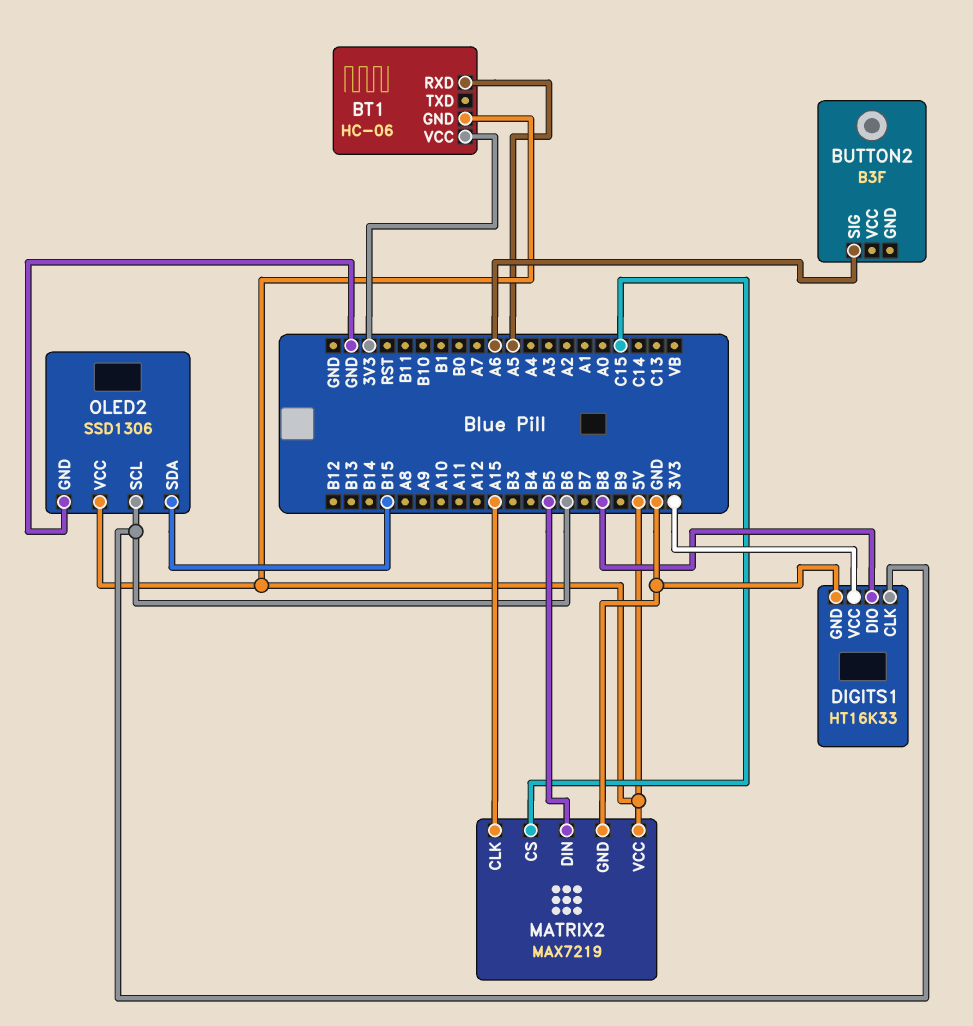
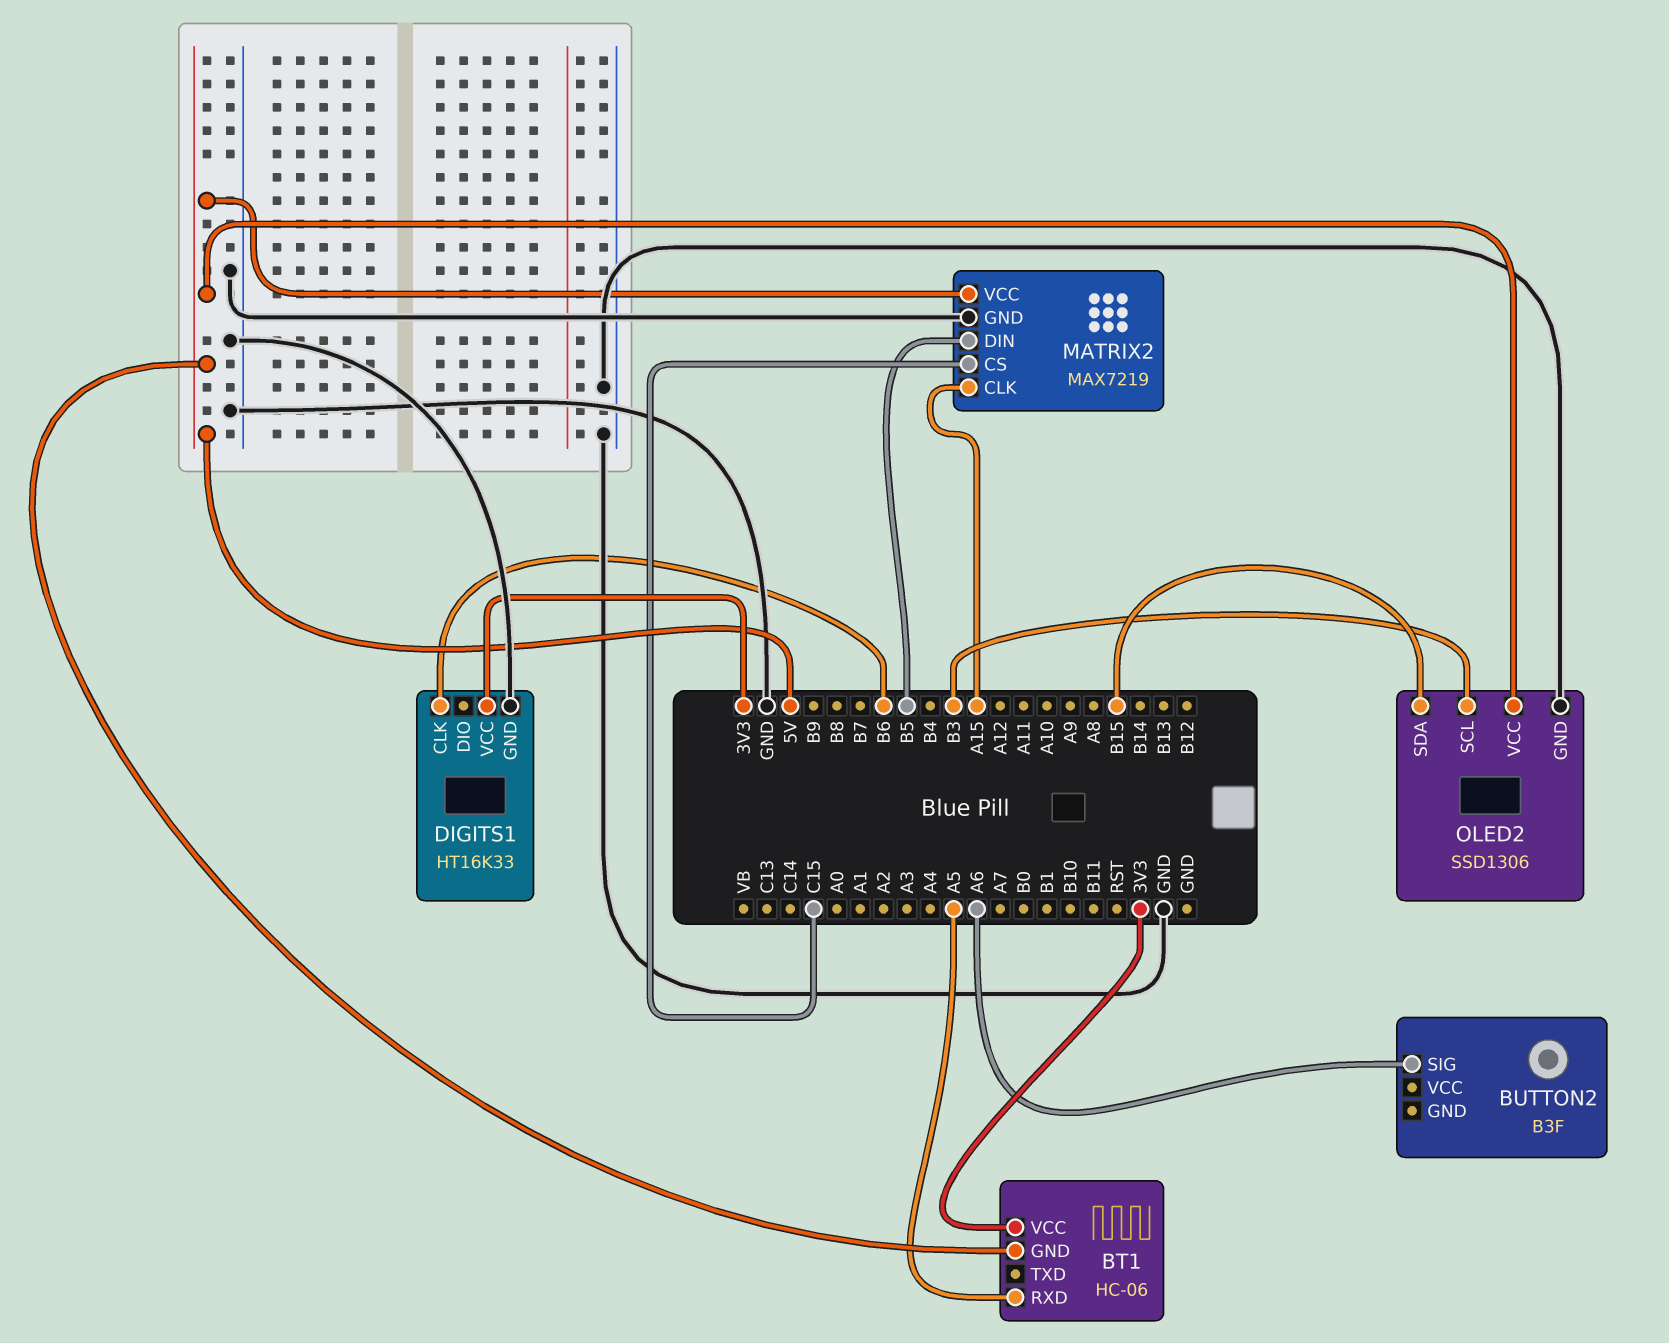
DIGITS1 pin DIO: B8 -> none
OLED2 pin SCL: B6 -> B3

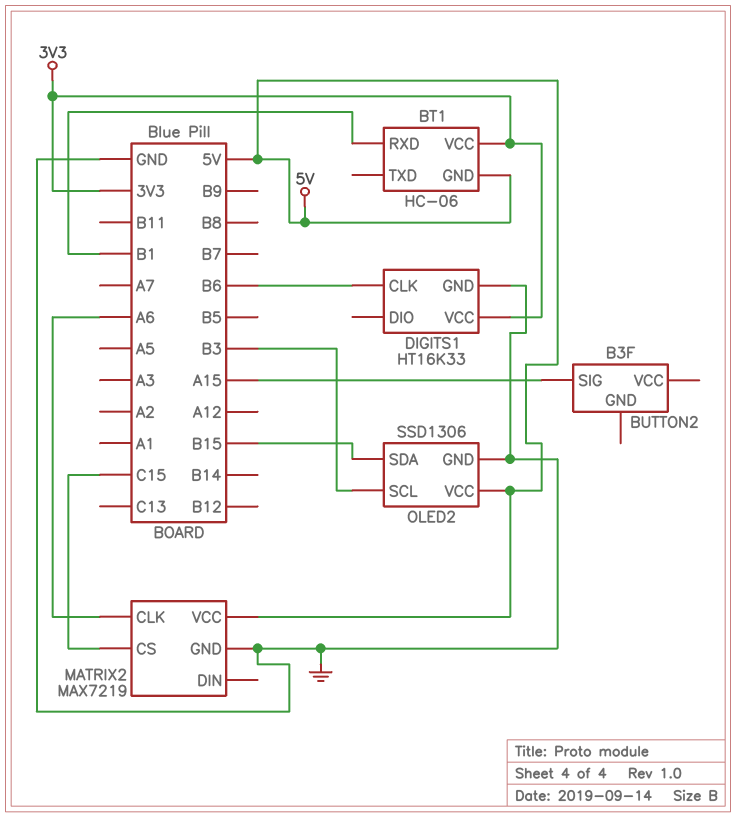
BT1 pin RXD: A5 -> B1
BUTTON2 pin SIG: A6 -> A15
MATRIX2 pin CLK: A15 -> A6
MATRIX2 pin DIN: B5 -> none

